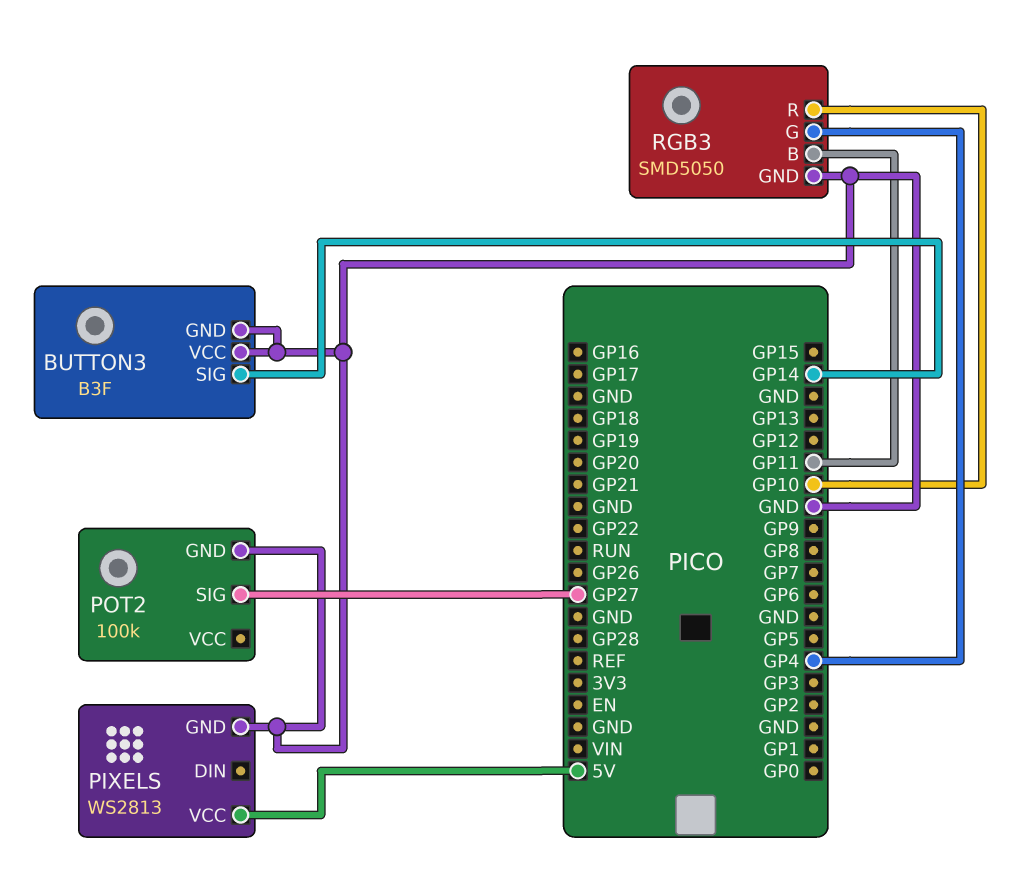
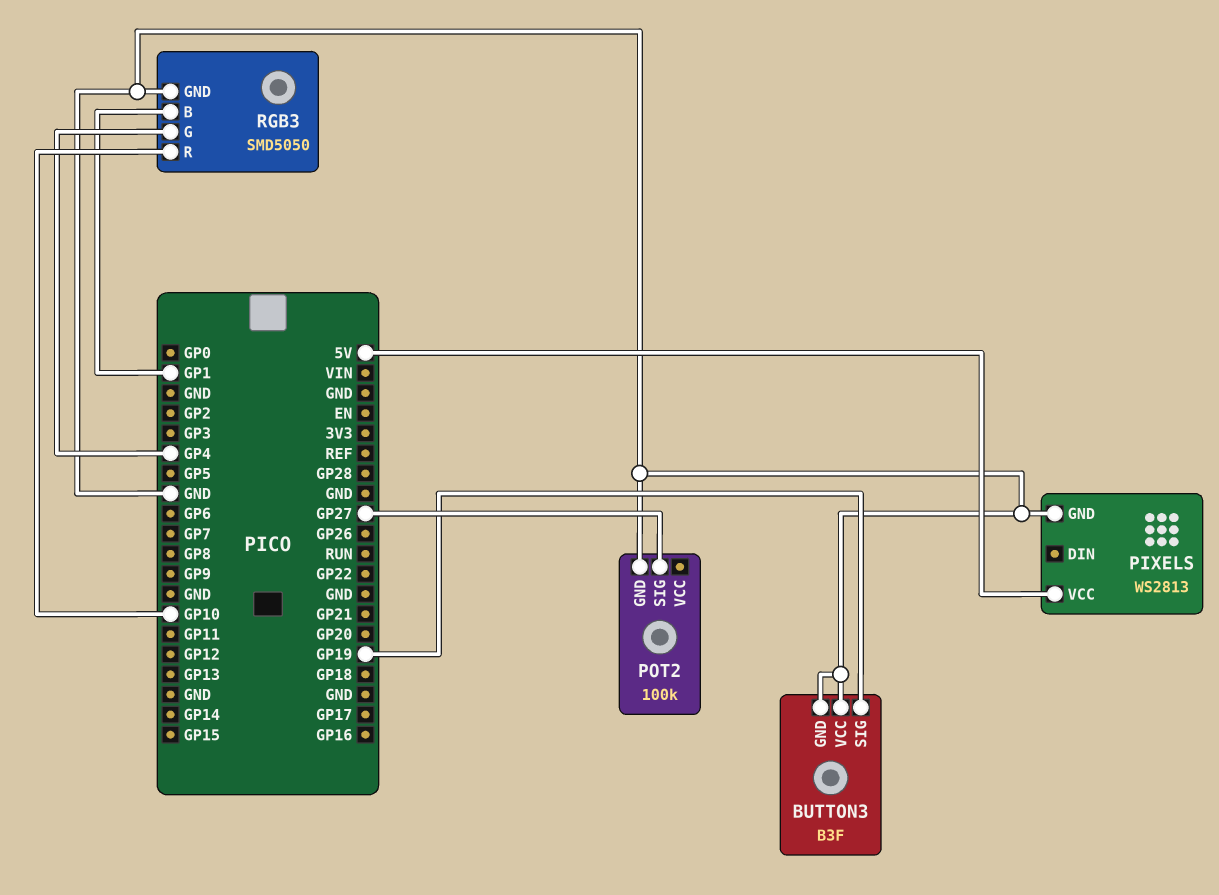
BUTTON3 pin SIG: GP14 -> GP19
RGB3 pin B: GP11 -> GP1

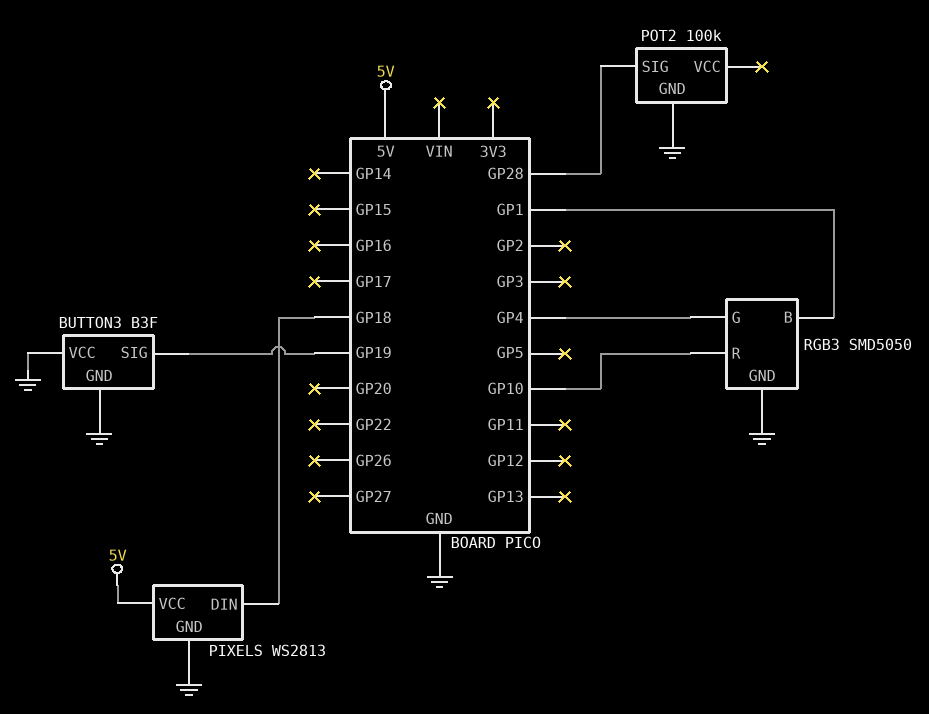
PIXELS pin DIN: none -> GP18
POT2 pin SIG: GP27 -> GP28

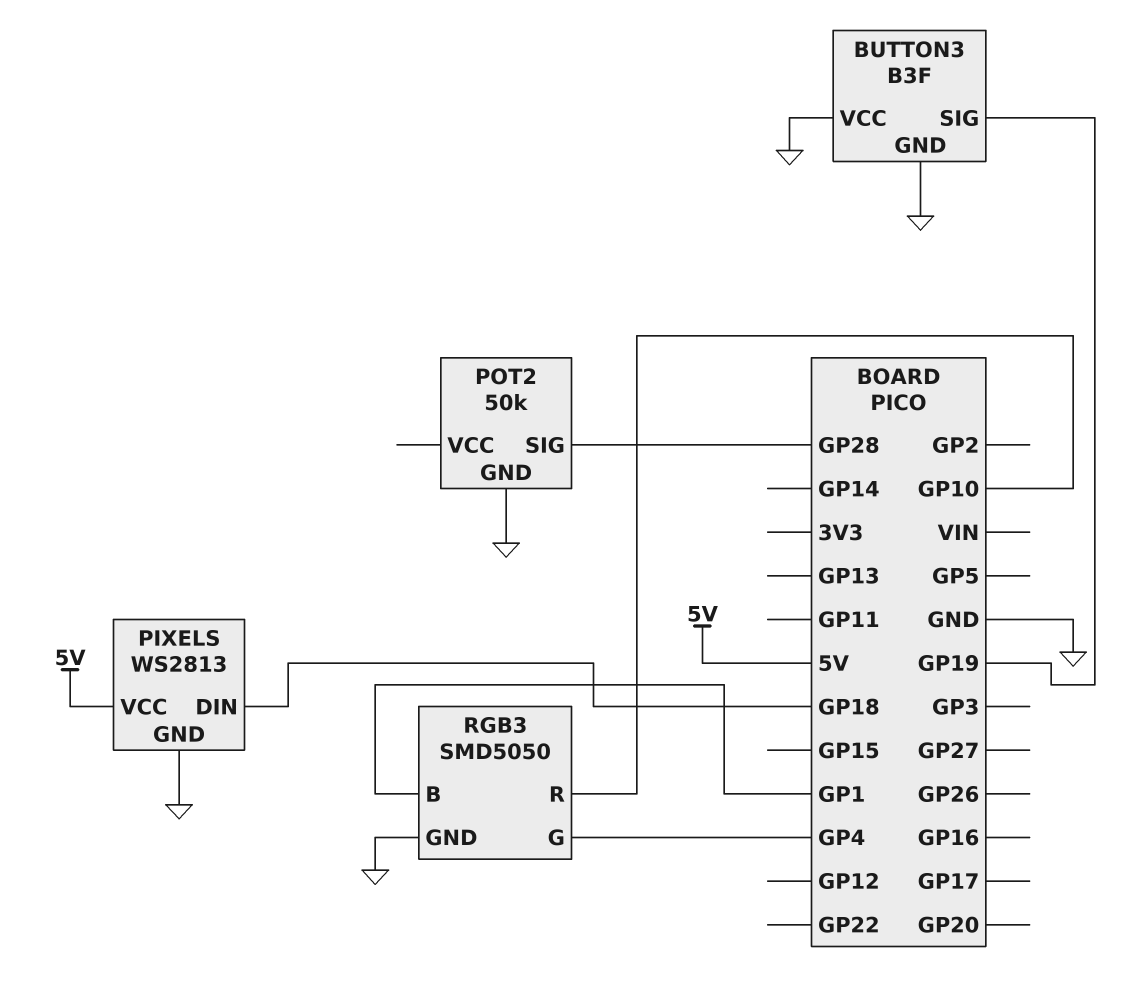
POT2: 100k -> 50k

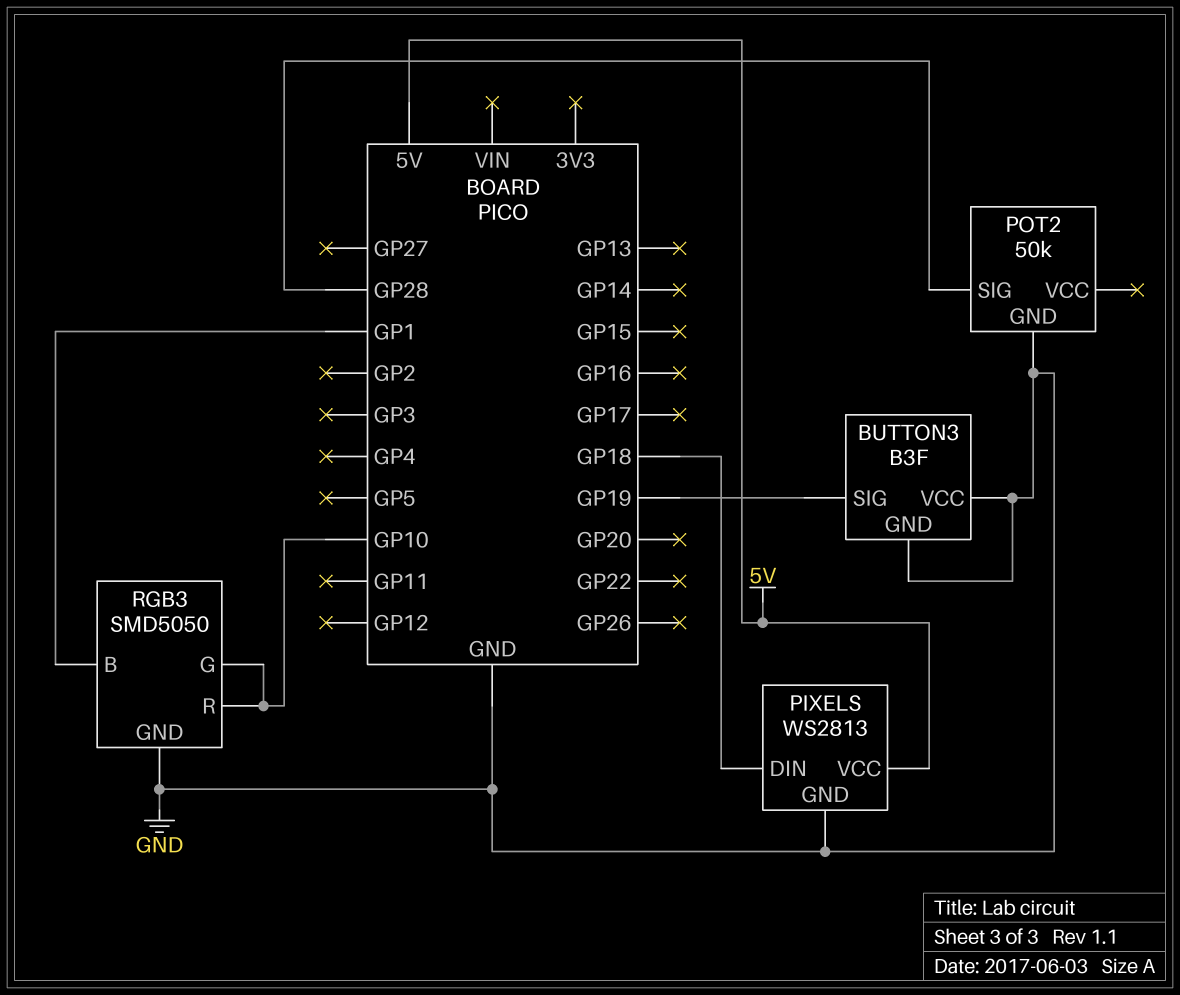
RGB3 pin G: GP4 -> GP10

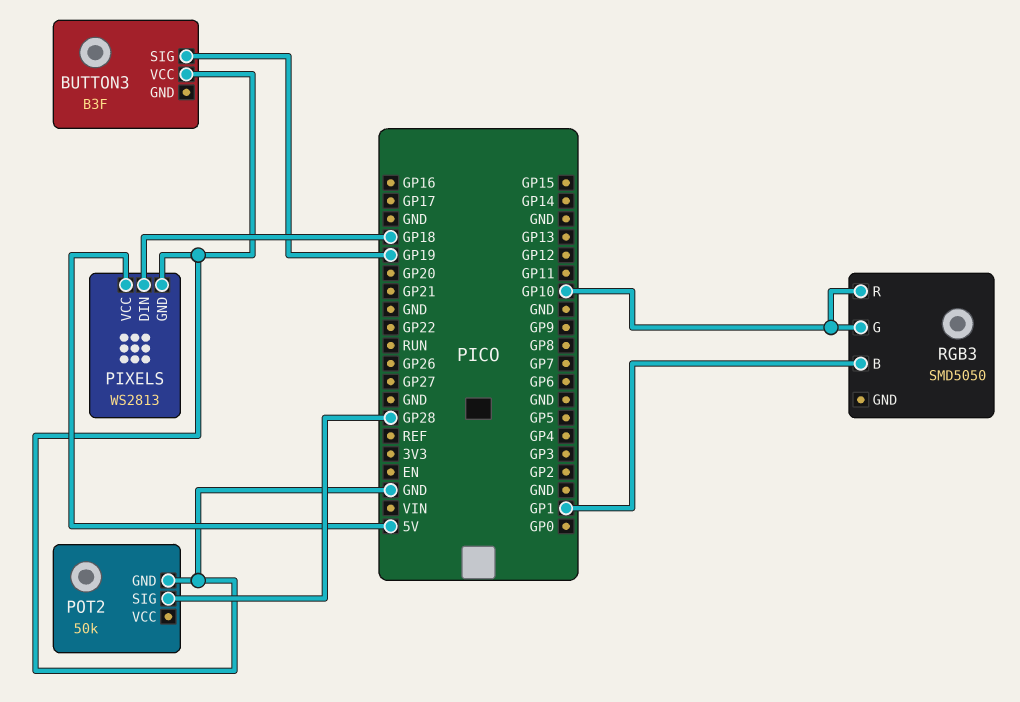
BUTTON3 pin GND: GND -> none
RGB3 pin GND: GND -> none

